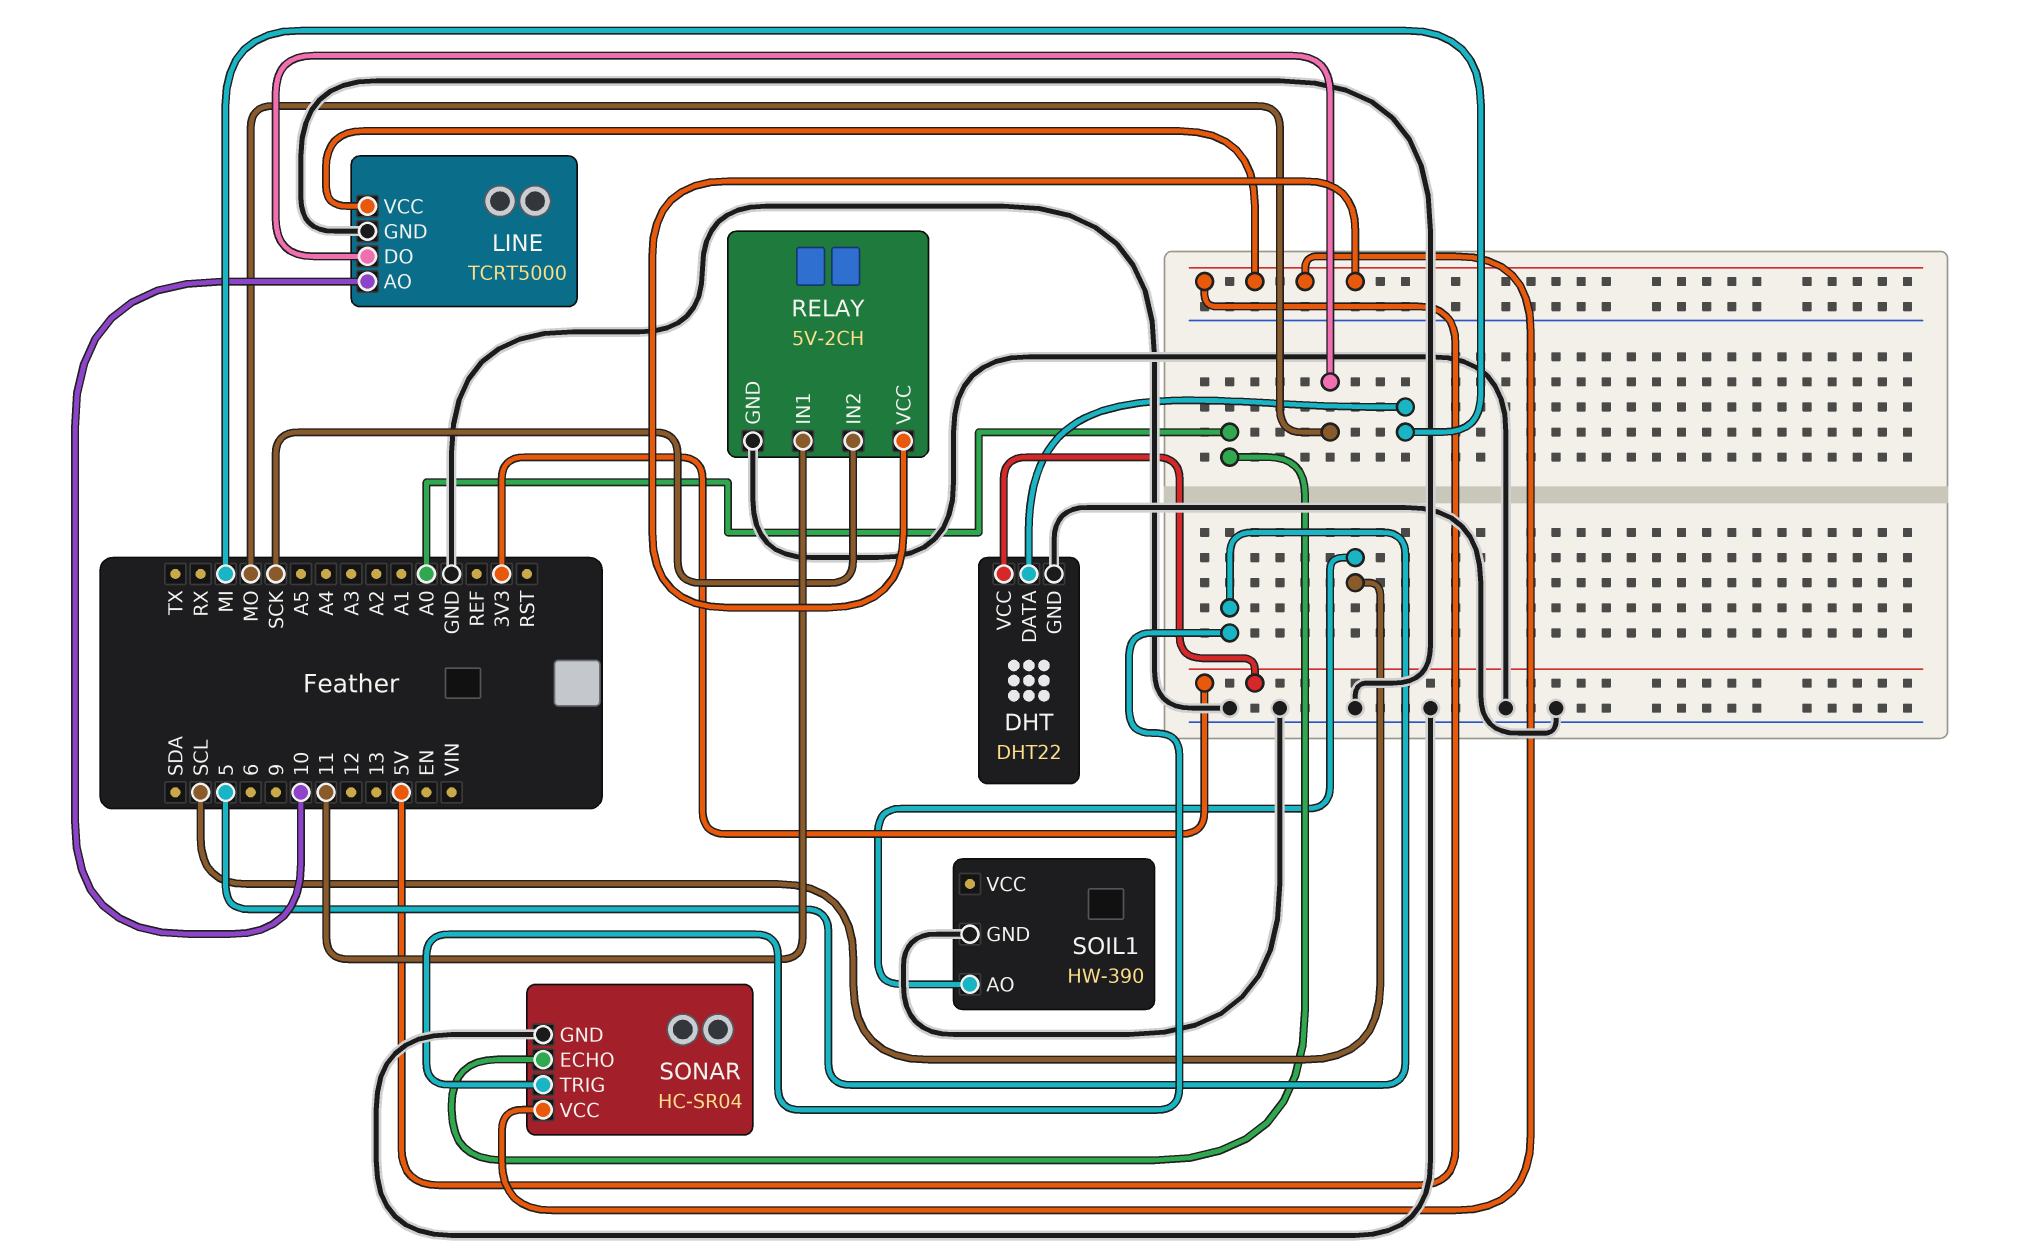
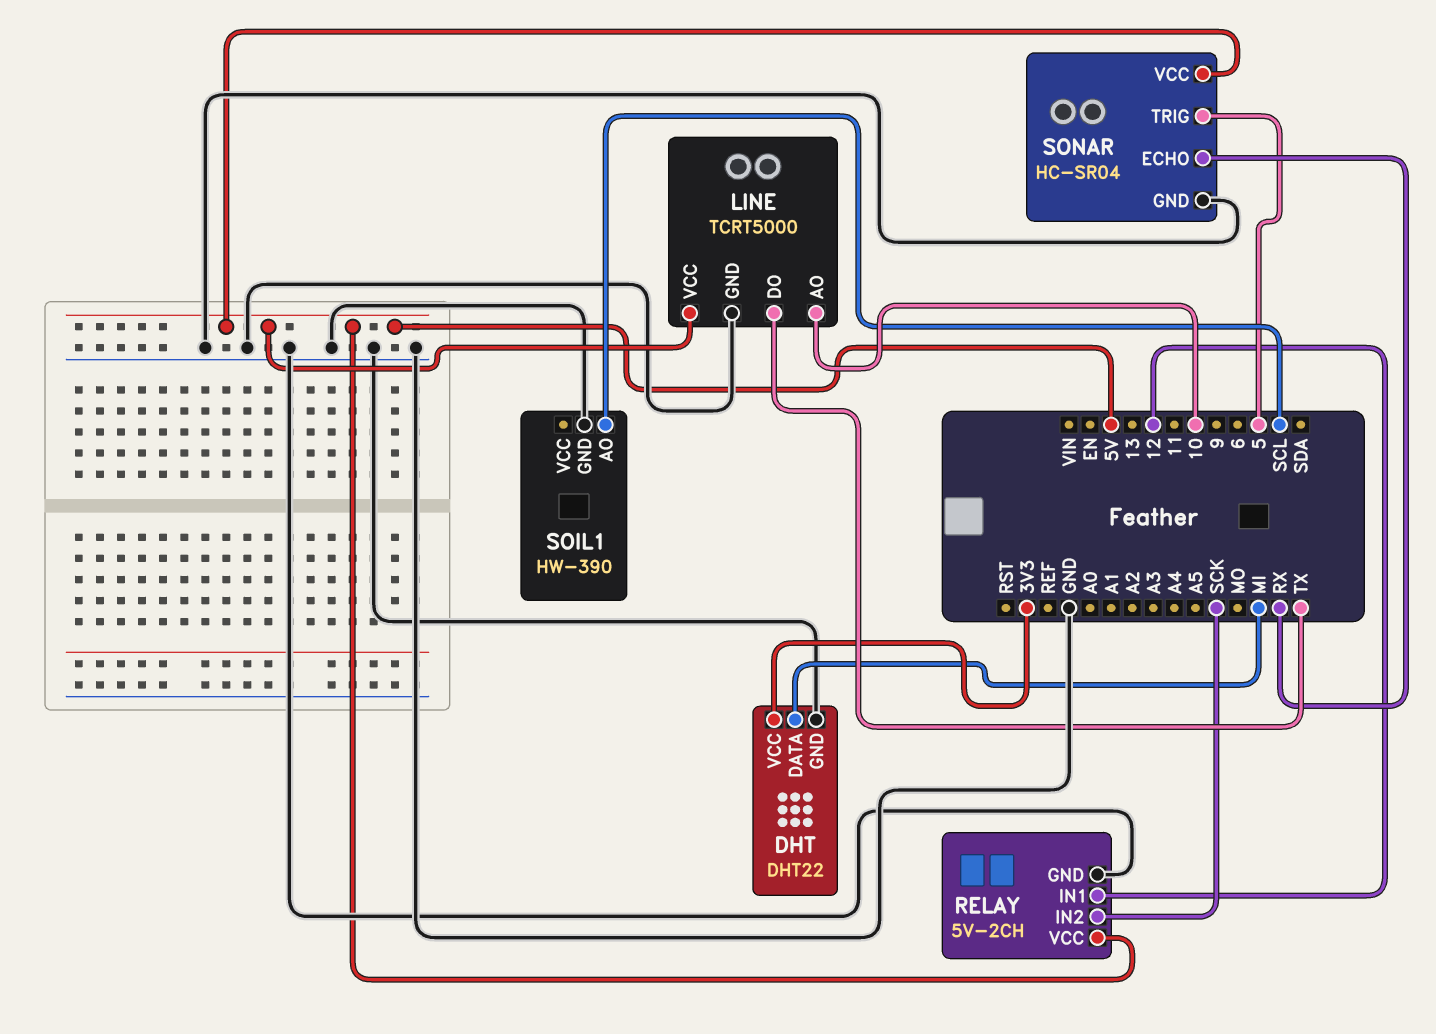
LINE pin DO: MO -> TX
RELAY pin IN1: 11 -> 12
SONAR pin ECHO: A0 -> RX

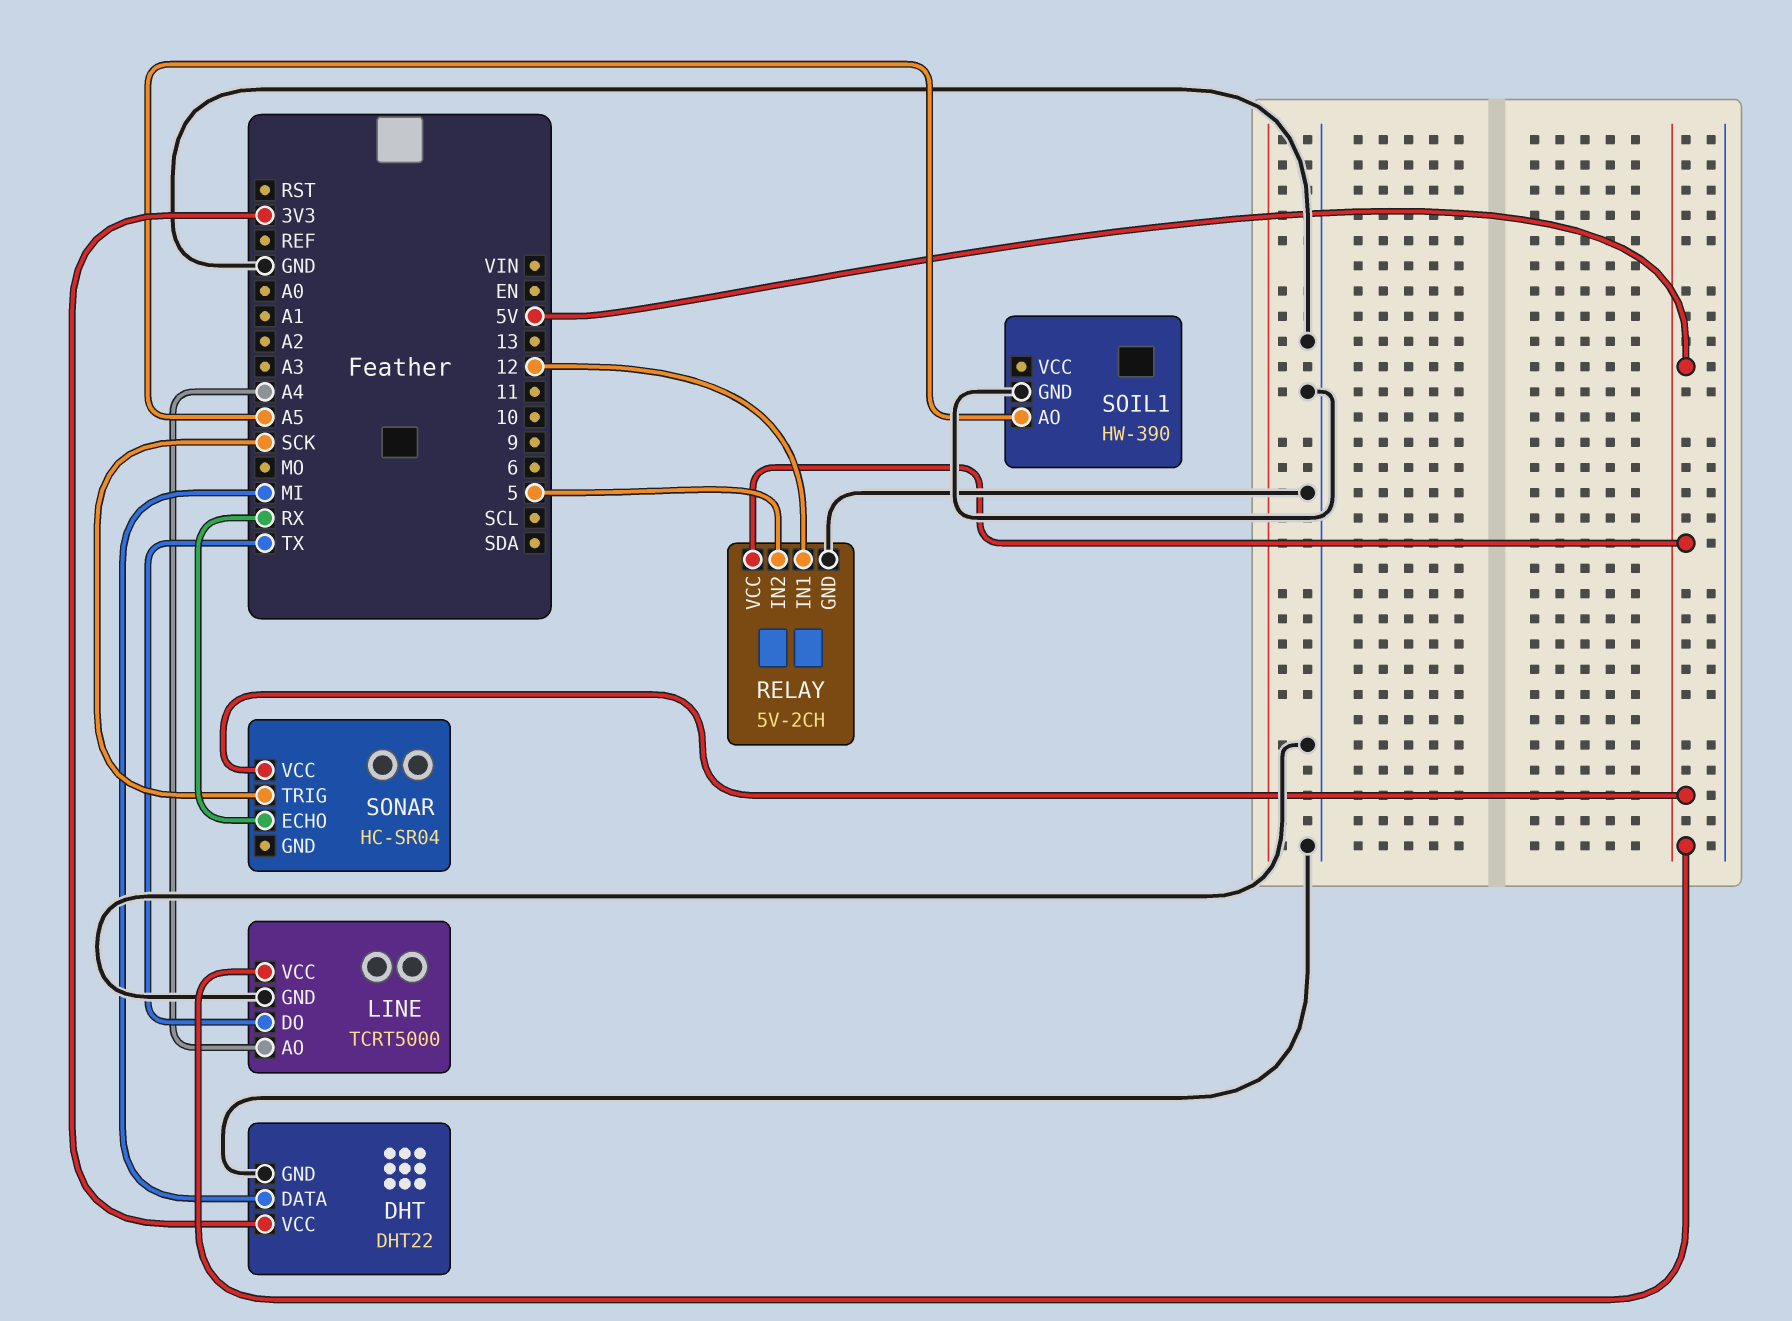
LINE pin AO: 10 -> A4
RELAY pin IN2: SCK -> 5
SOIL1 pin AO: SCL -> A5
SONAR pin GND: GND -> none
SONAR pin TRIG: 5 -> SCK

